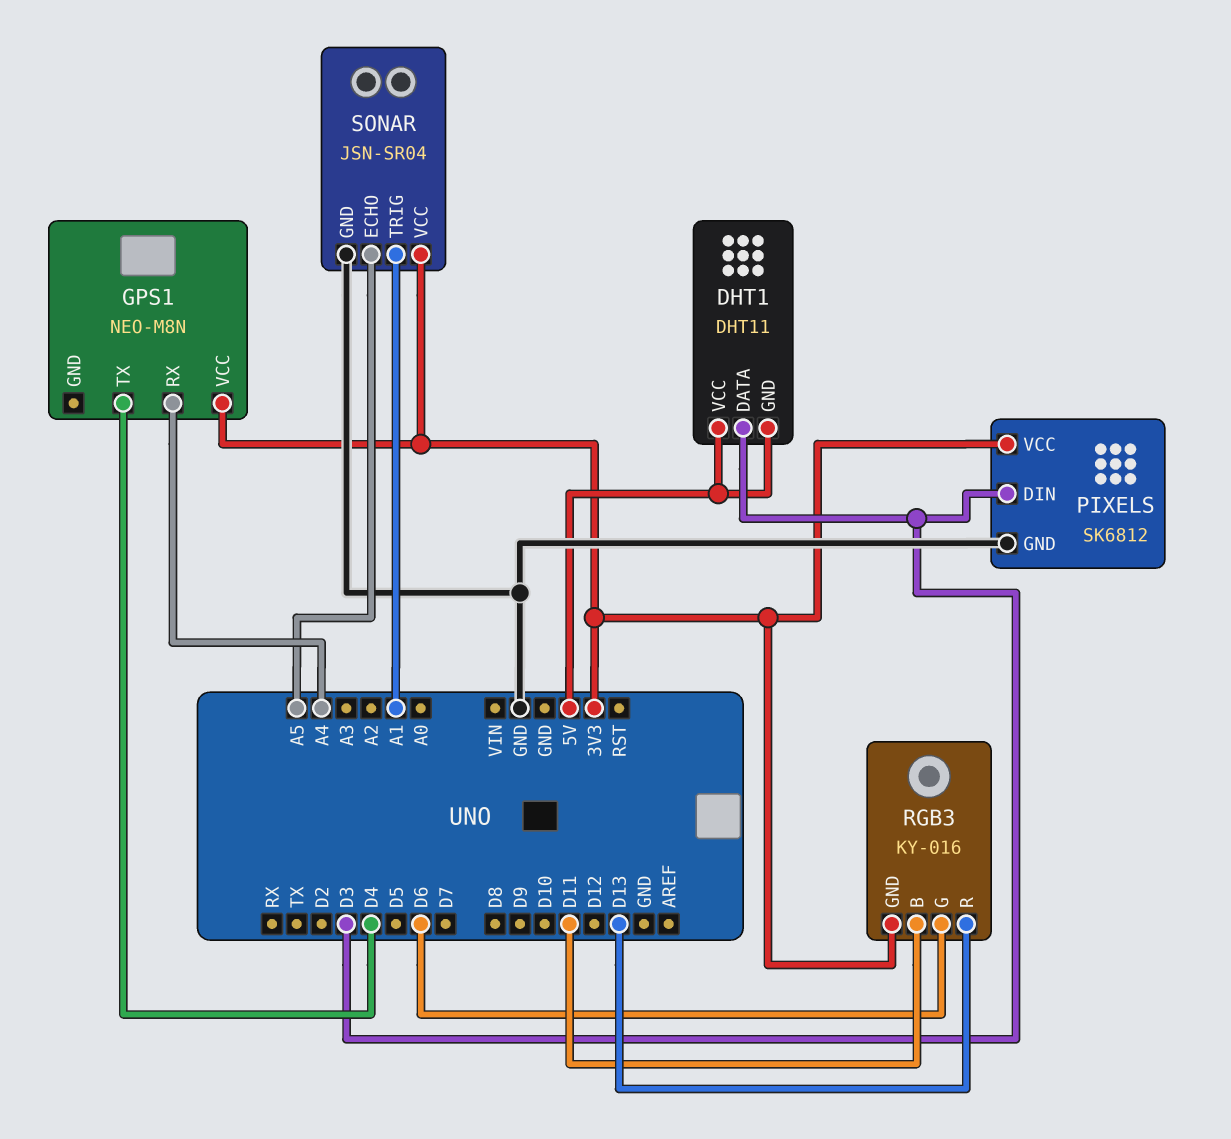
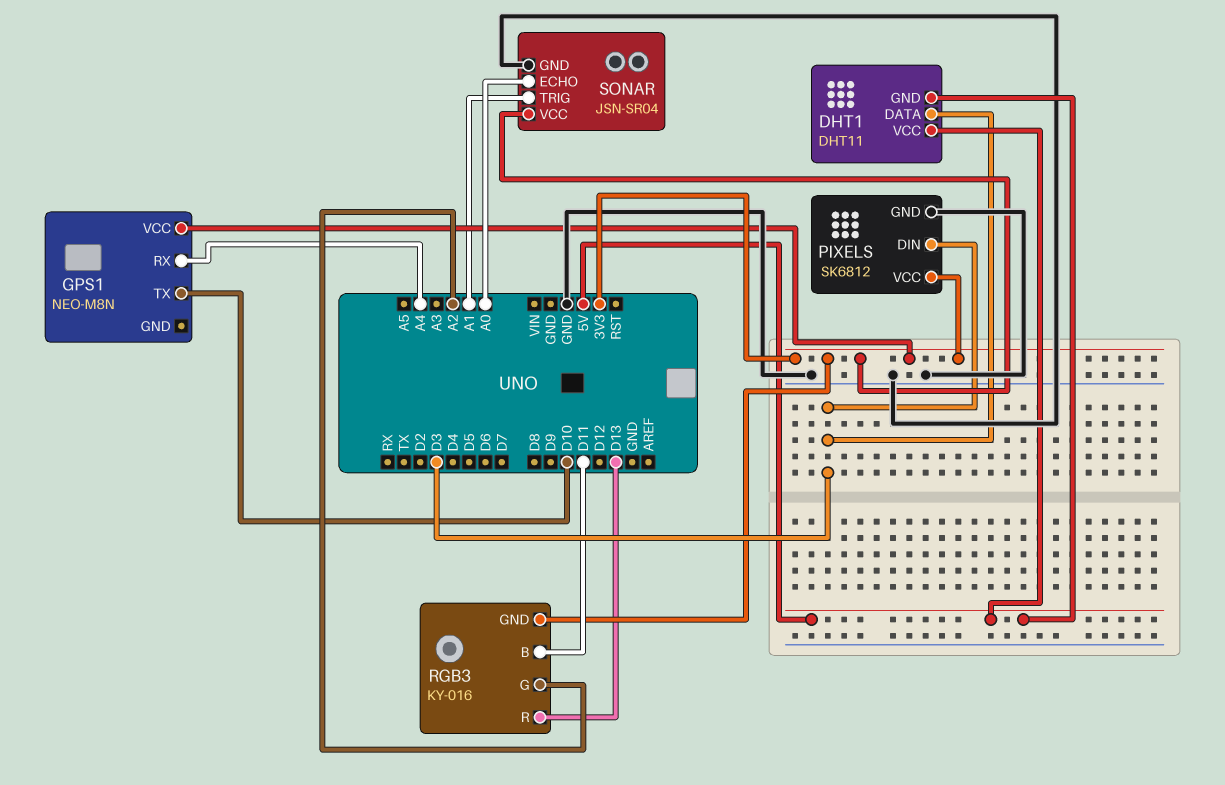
GPS1 pin TX: D4 -> D10
RGB3 pin G: D6 -> A2
SONAR pin ECHO: A5 -> A0

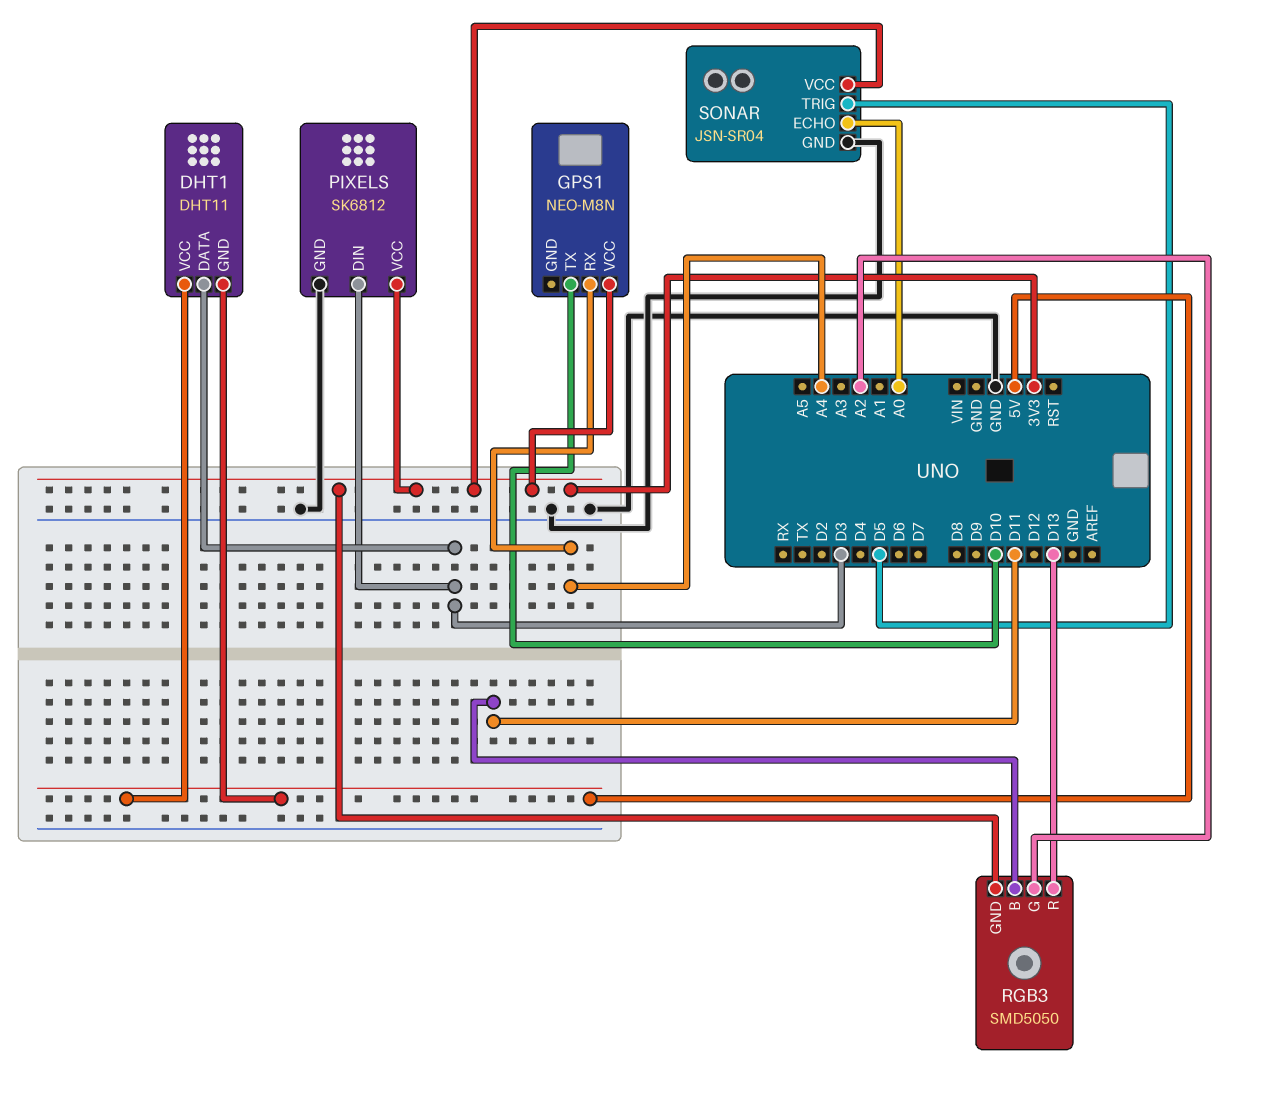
RGB3: KY-016 -> SMD5050
SONAR pin TRIG: A1 -> D5

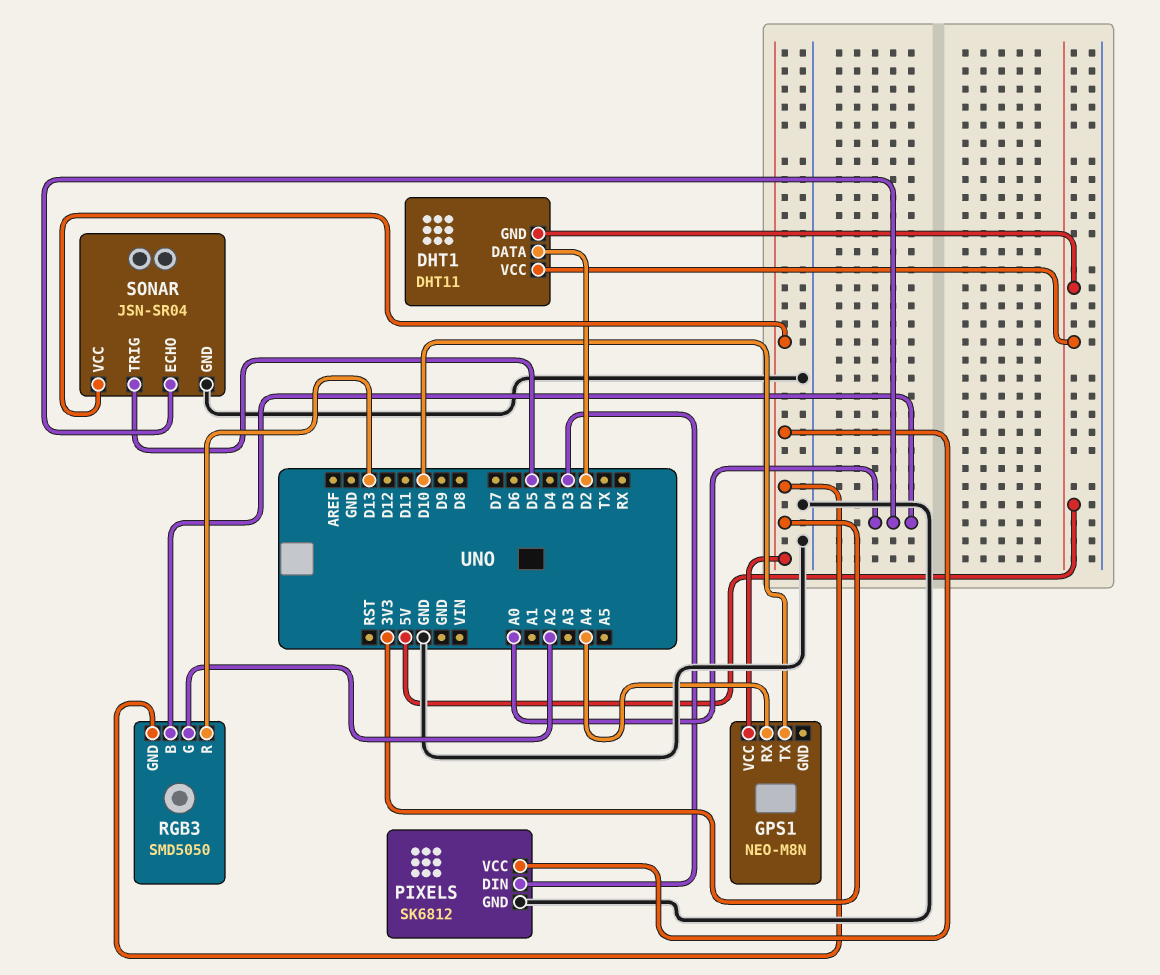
DHT1 pin DATA: D3 -> D2
RGB3 pin B: D11 -> A0

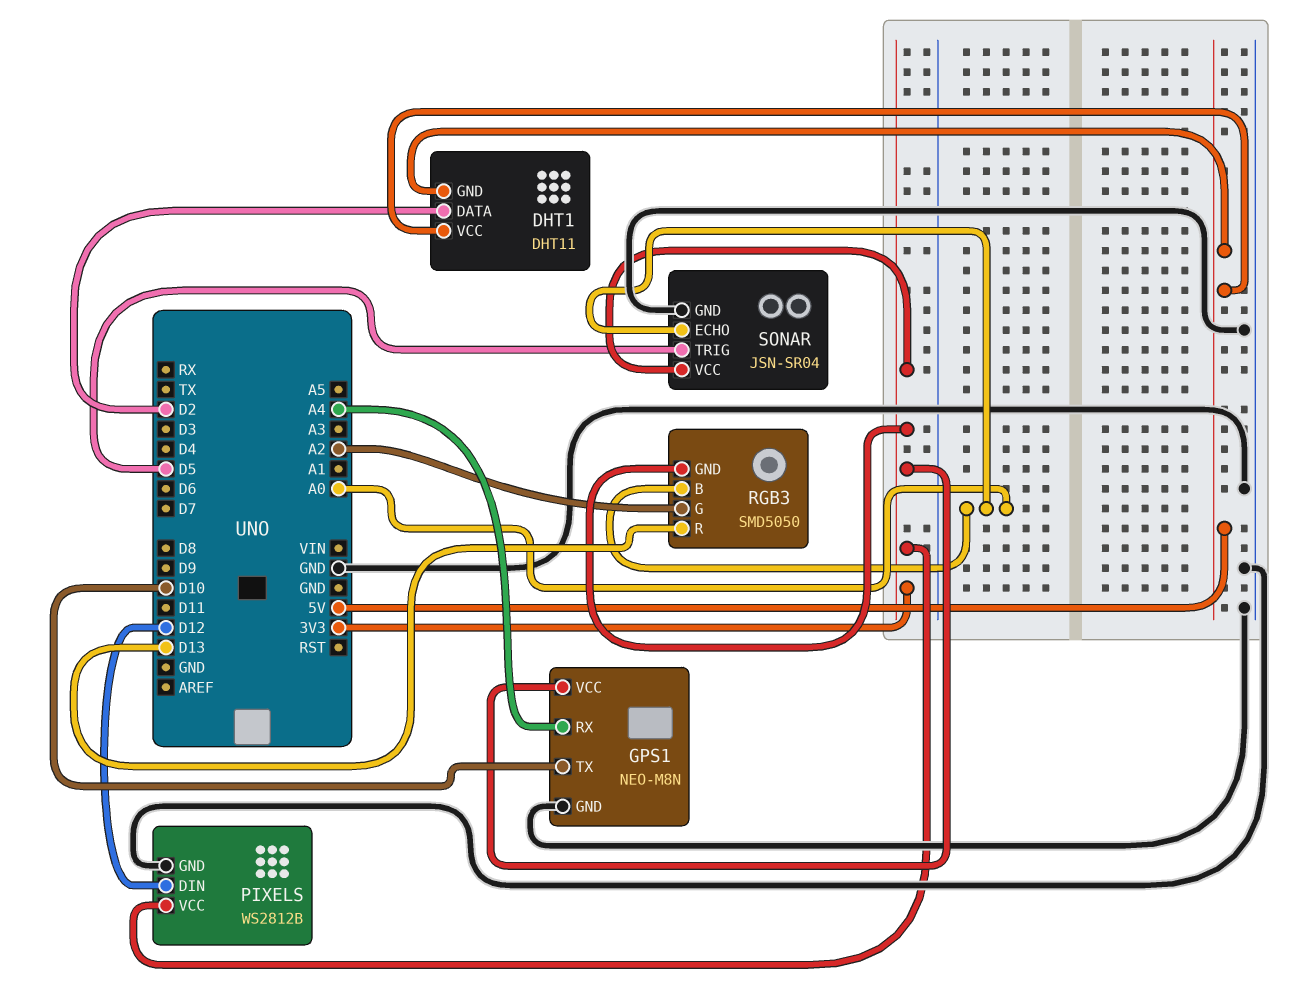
GPS1 pin GND: none -> GND
PIXELS: SK6812 -> WS2812B
PIXELS pin DIN: D3 -> D12

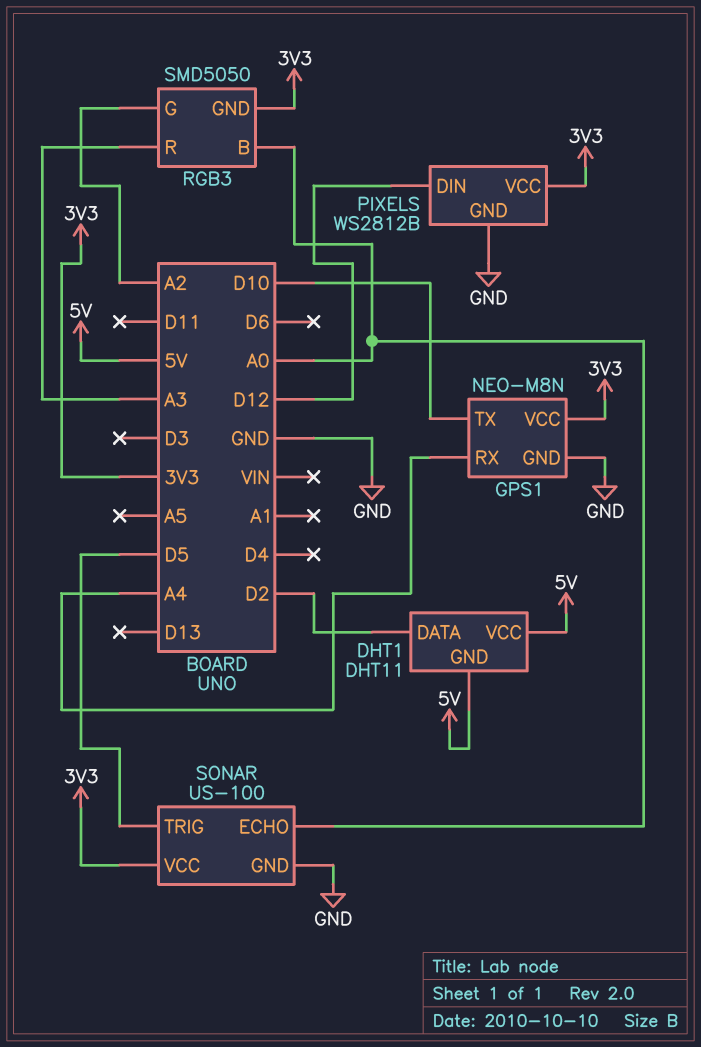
RGB3 pin R: D13 -> A3
SONAR: JSN-SR04 -> US-100

